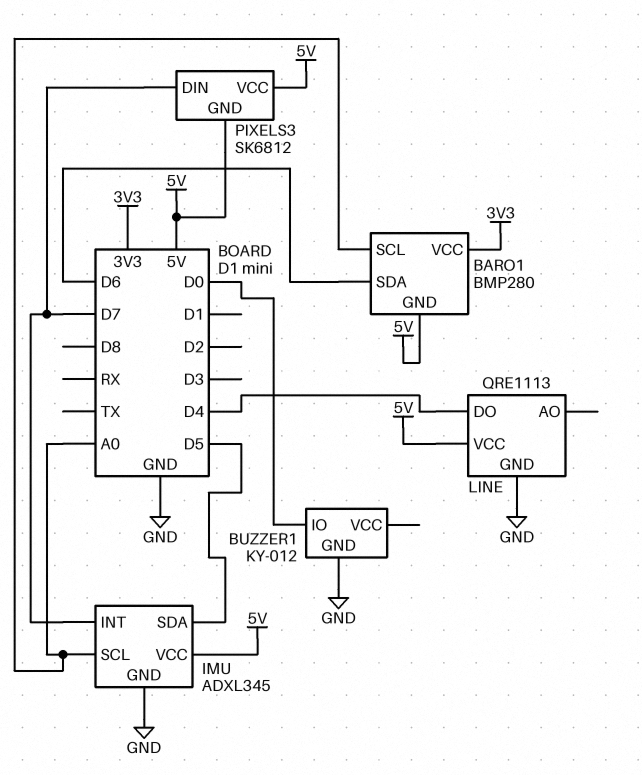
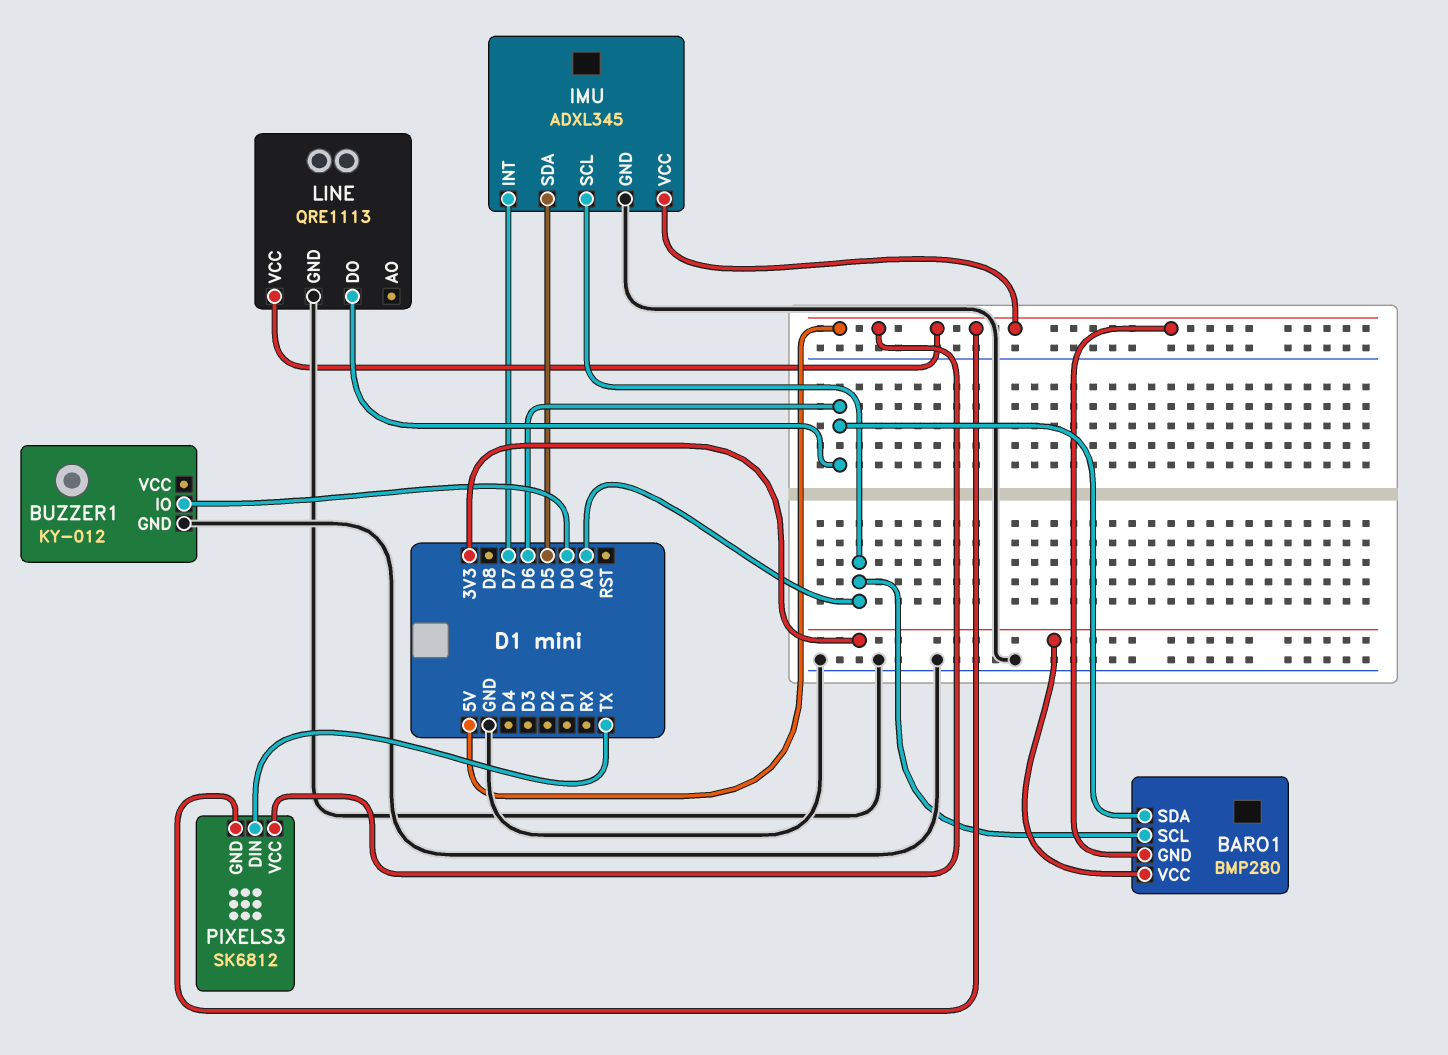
LINE pin DO: D4 -> D6
PIXELS3 pin DIN: D7 -> TX

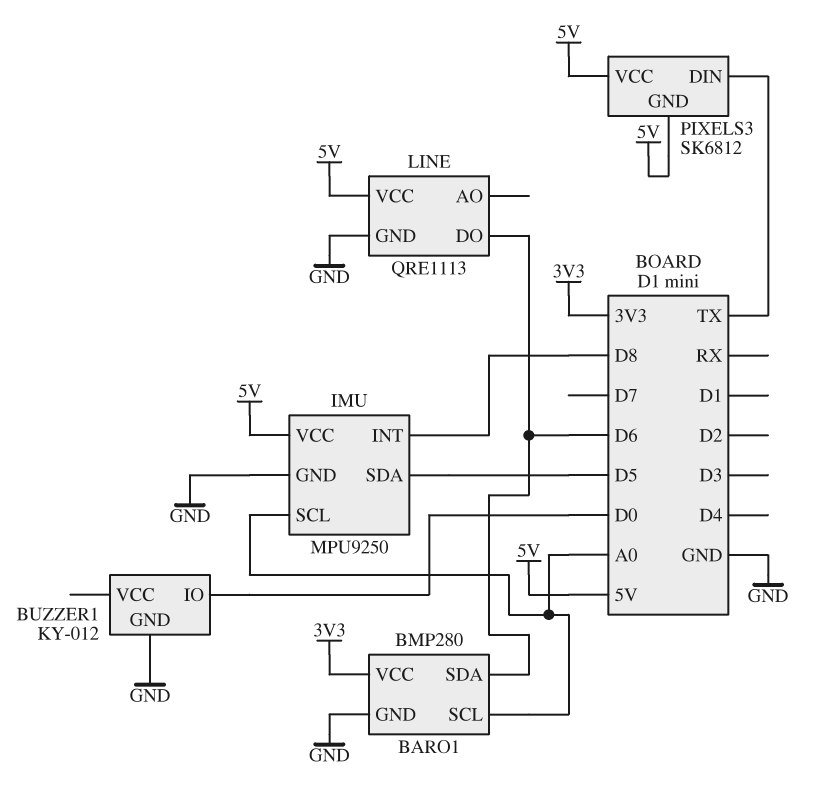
BARO1 pin GND: 5V -> GND
IMU: ADXL345 -> MPU9250
IMU pin INT: D7 -> D8

